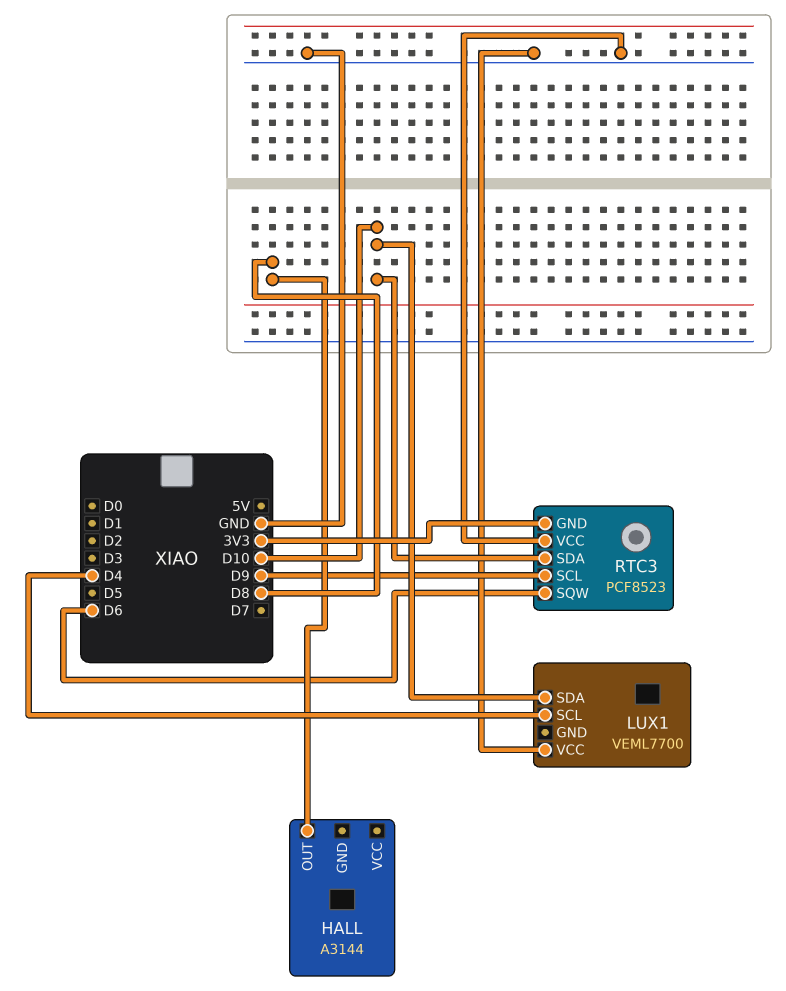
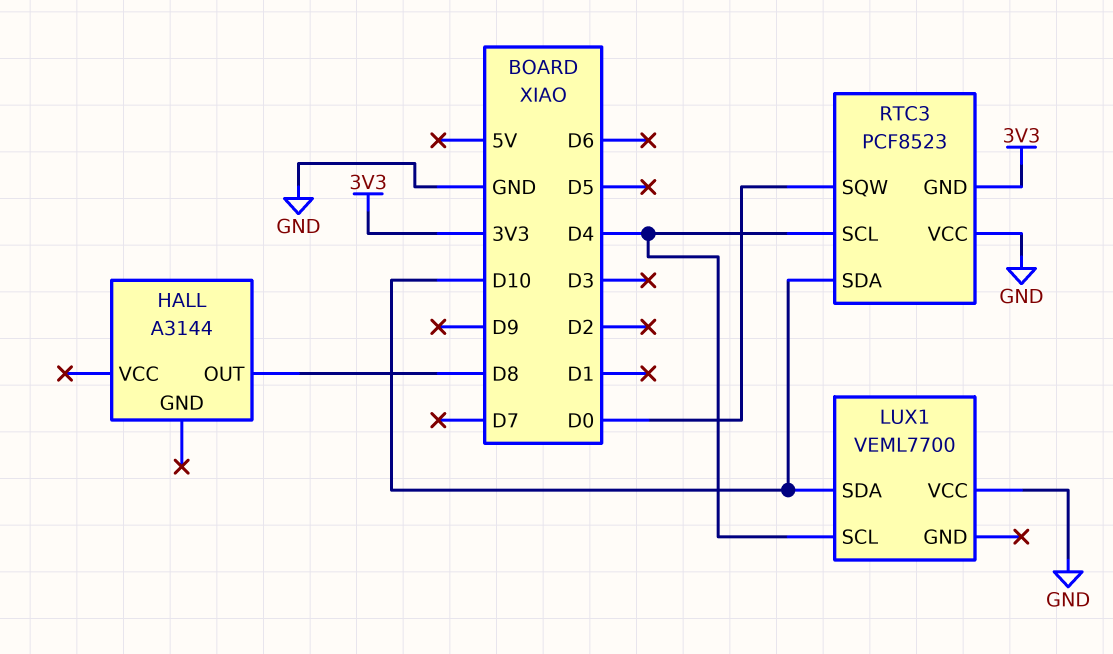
RTC3 pin SCL: D9 -> D4
RTC3 pin SQW: D6 -> D0

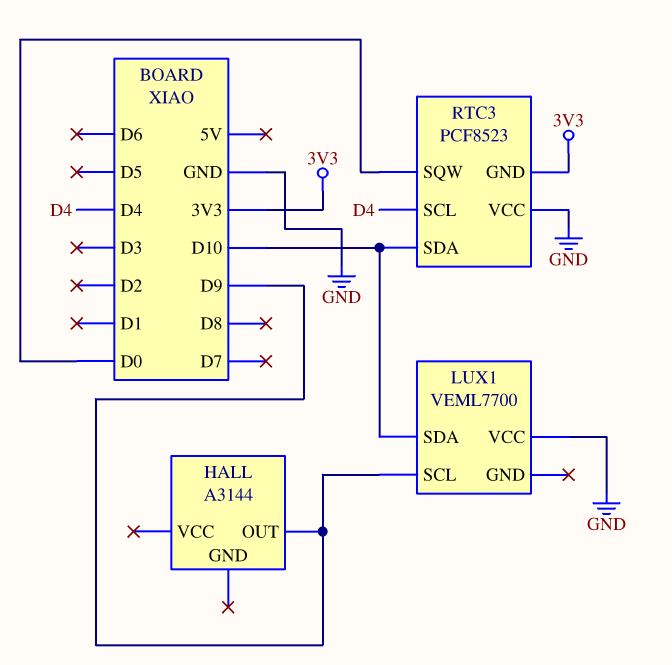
HALL pin OUT: D8 -> D9
LUX1 pin SCL: D4 -> D9

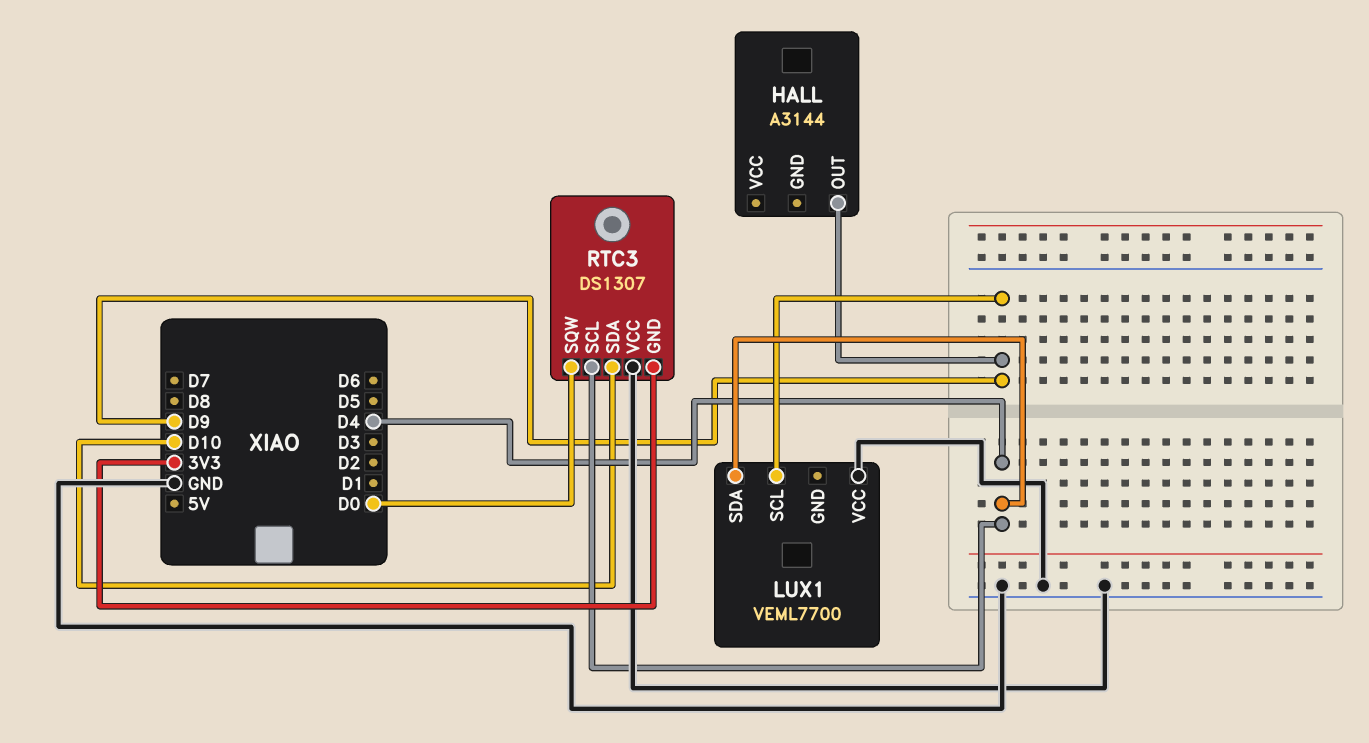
LUX1 pin SDA: D10 -> D4
RTC3: PCF8523 -> DS1307

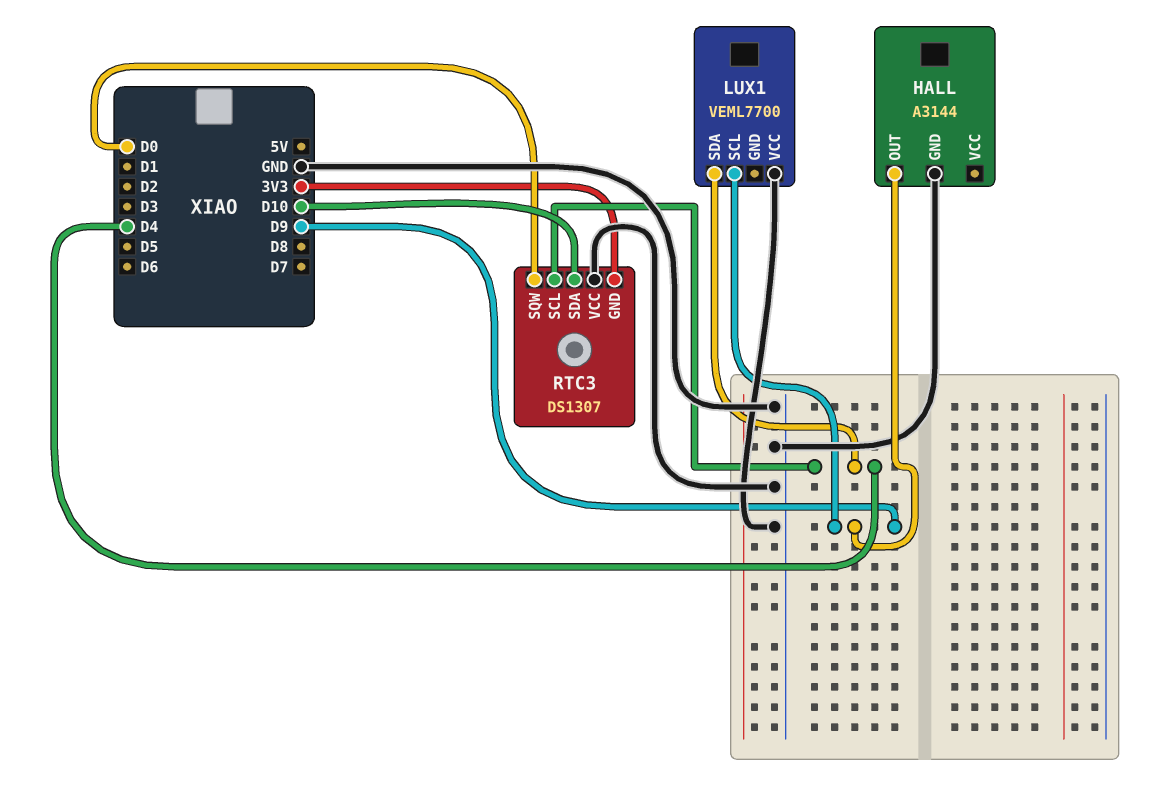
HALL pin GND: none -> GND

